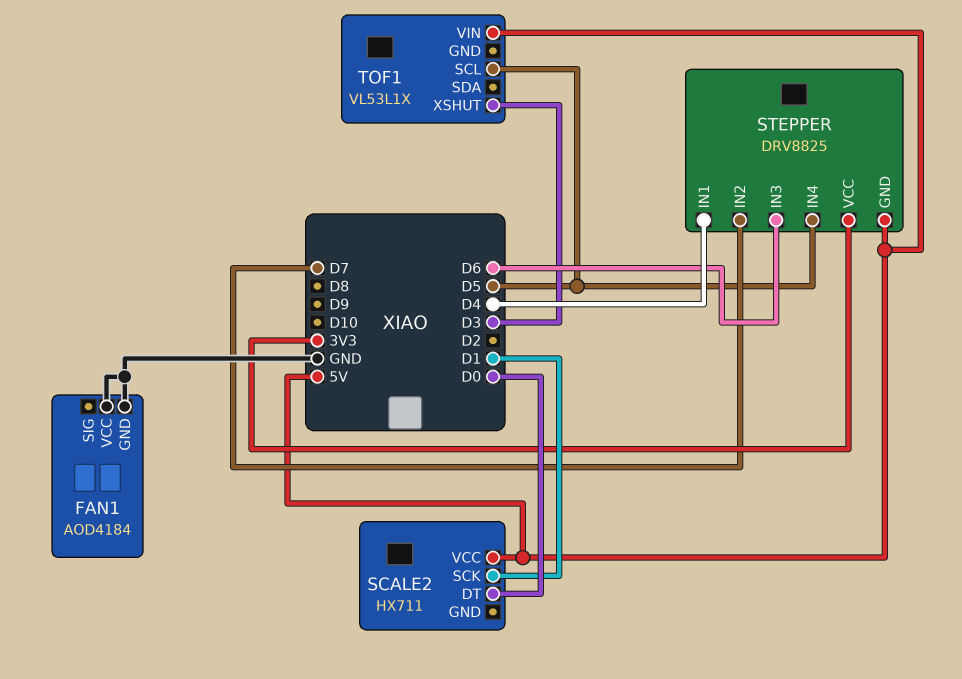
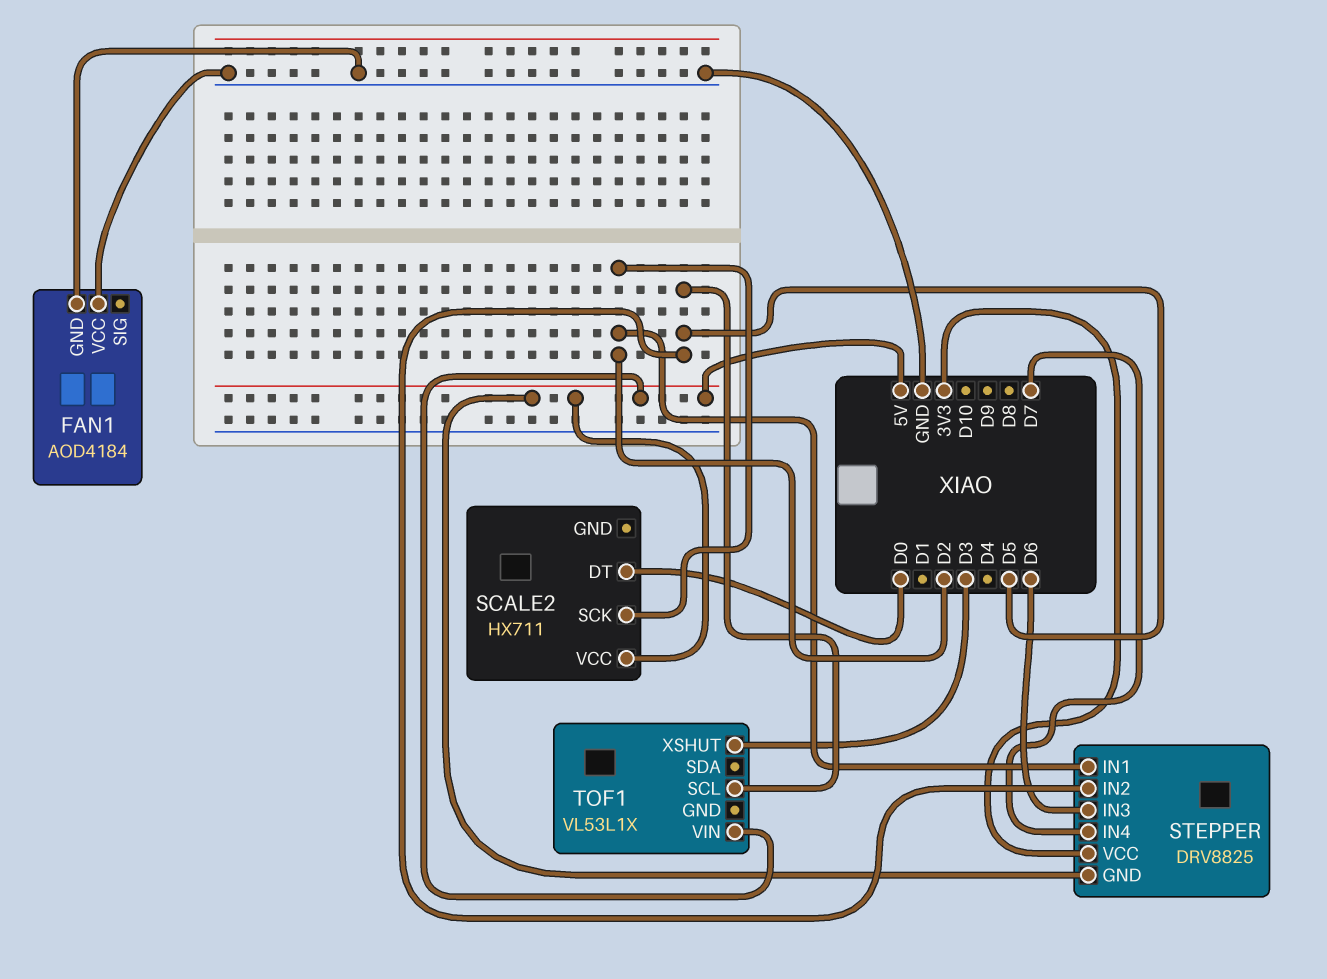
SCALE2 pin SCK: D1 -> D2
STEPPER pin IN1: D4 -> D2
STEPPER pin IN2: D7 -> D5
STEPPER pin IN4: D5 -> D7

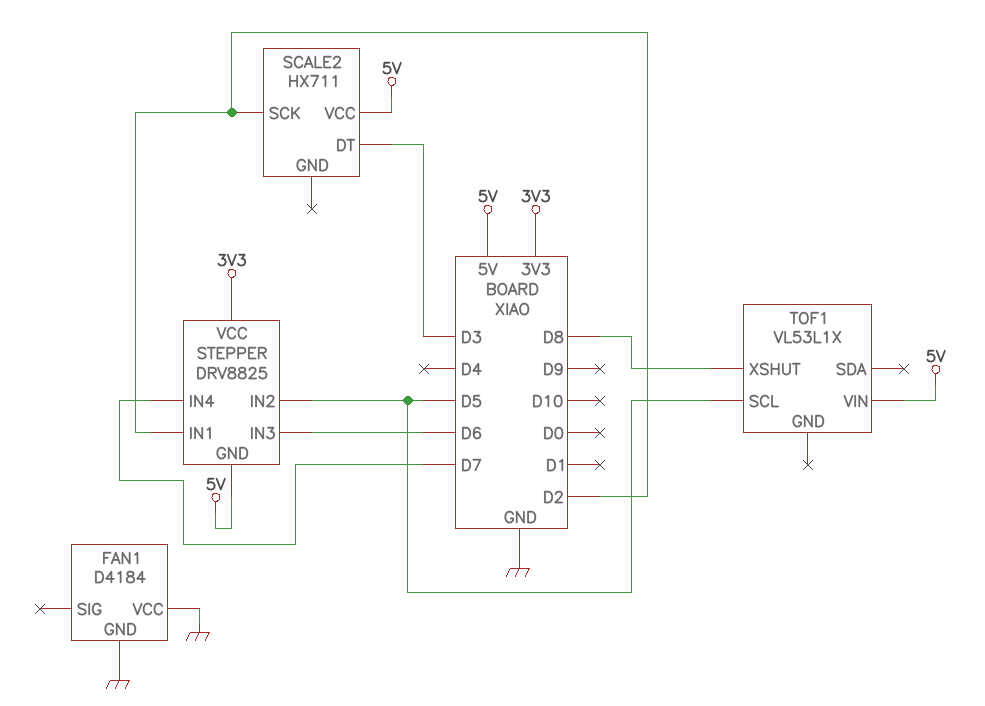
FAN1: AOD4184 -> D4184
SCALE2 pin DT: D0 -> D3
TOF1 pin XSHUT: D3 -> D8

